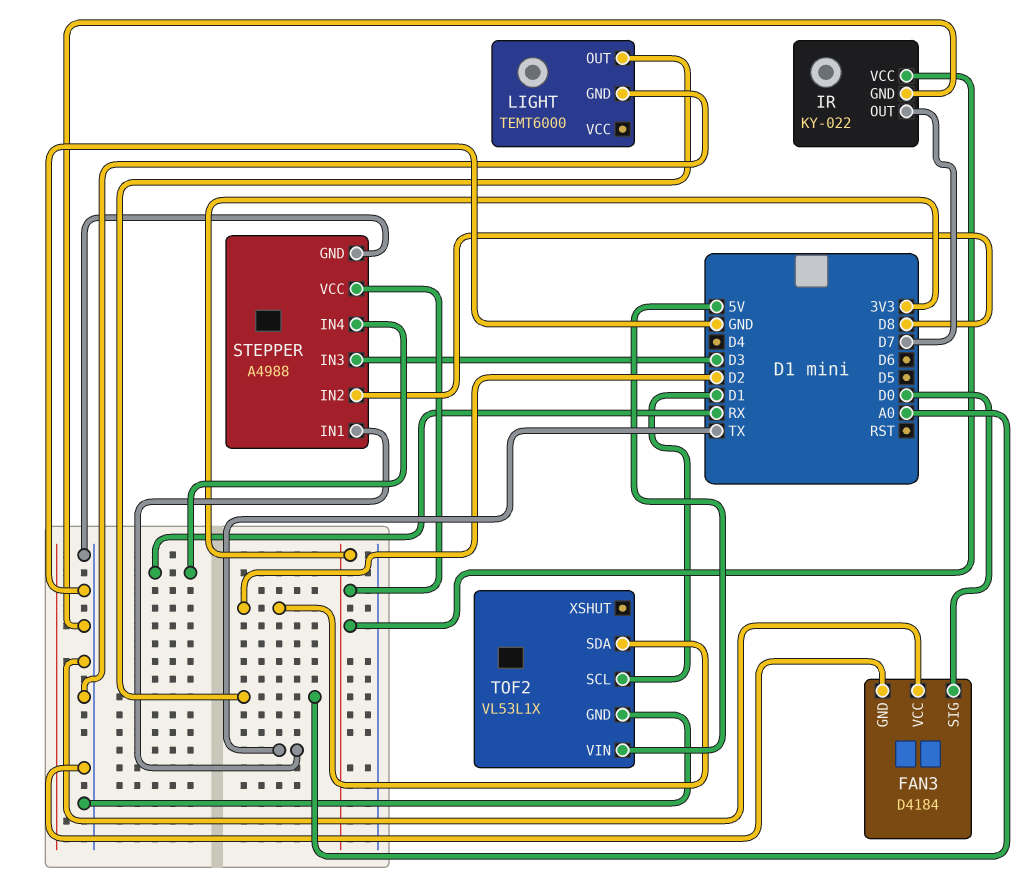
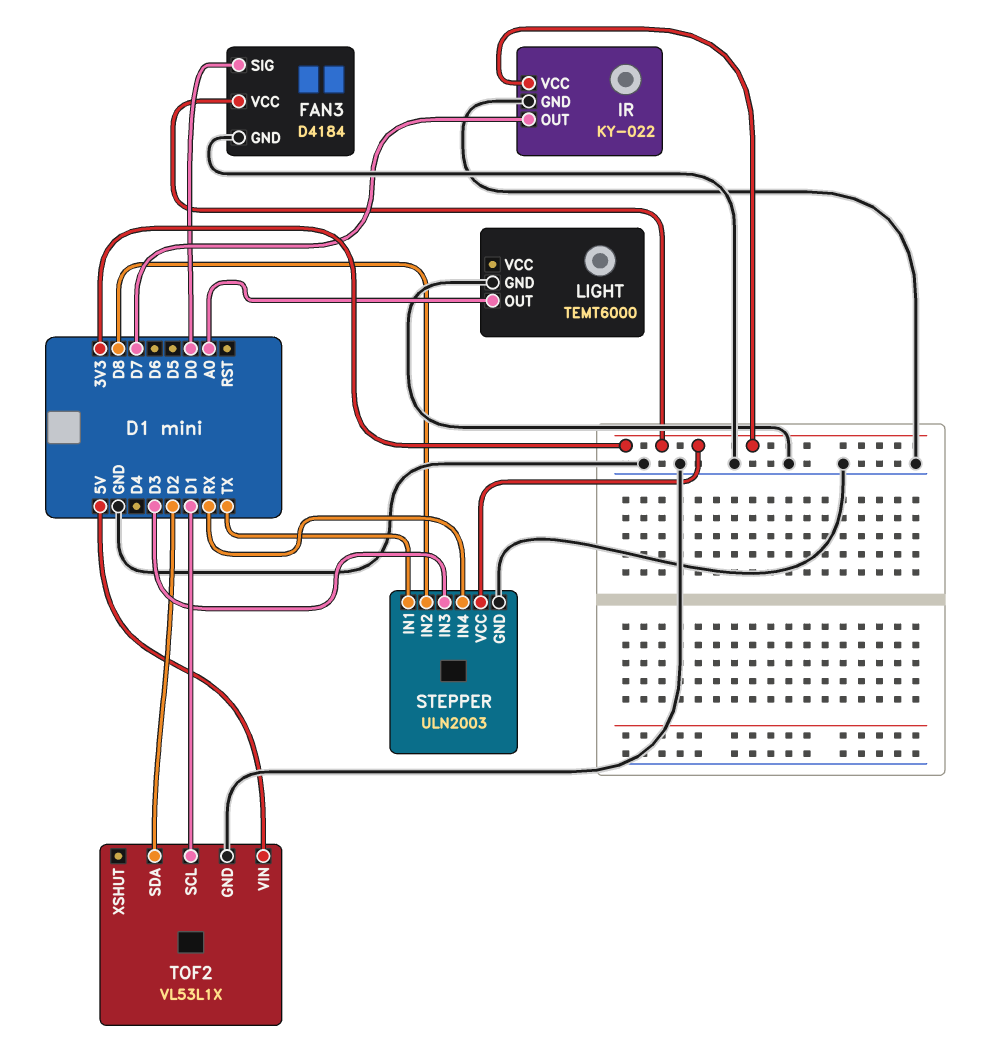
FAN3 pin VCC: GND -> 3V3
STEPPER: A4988 -> ULN2003

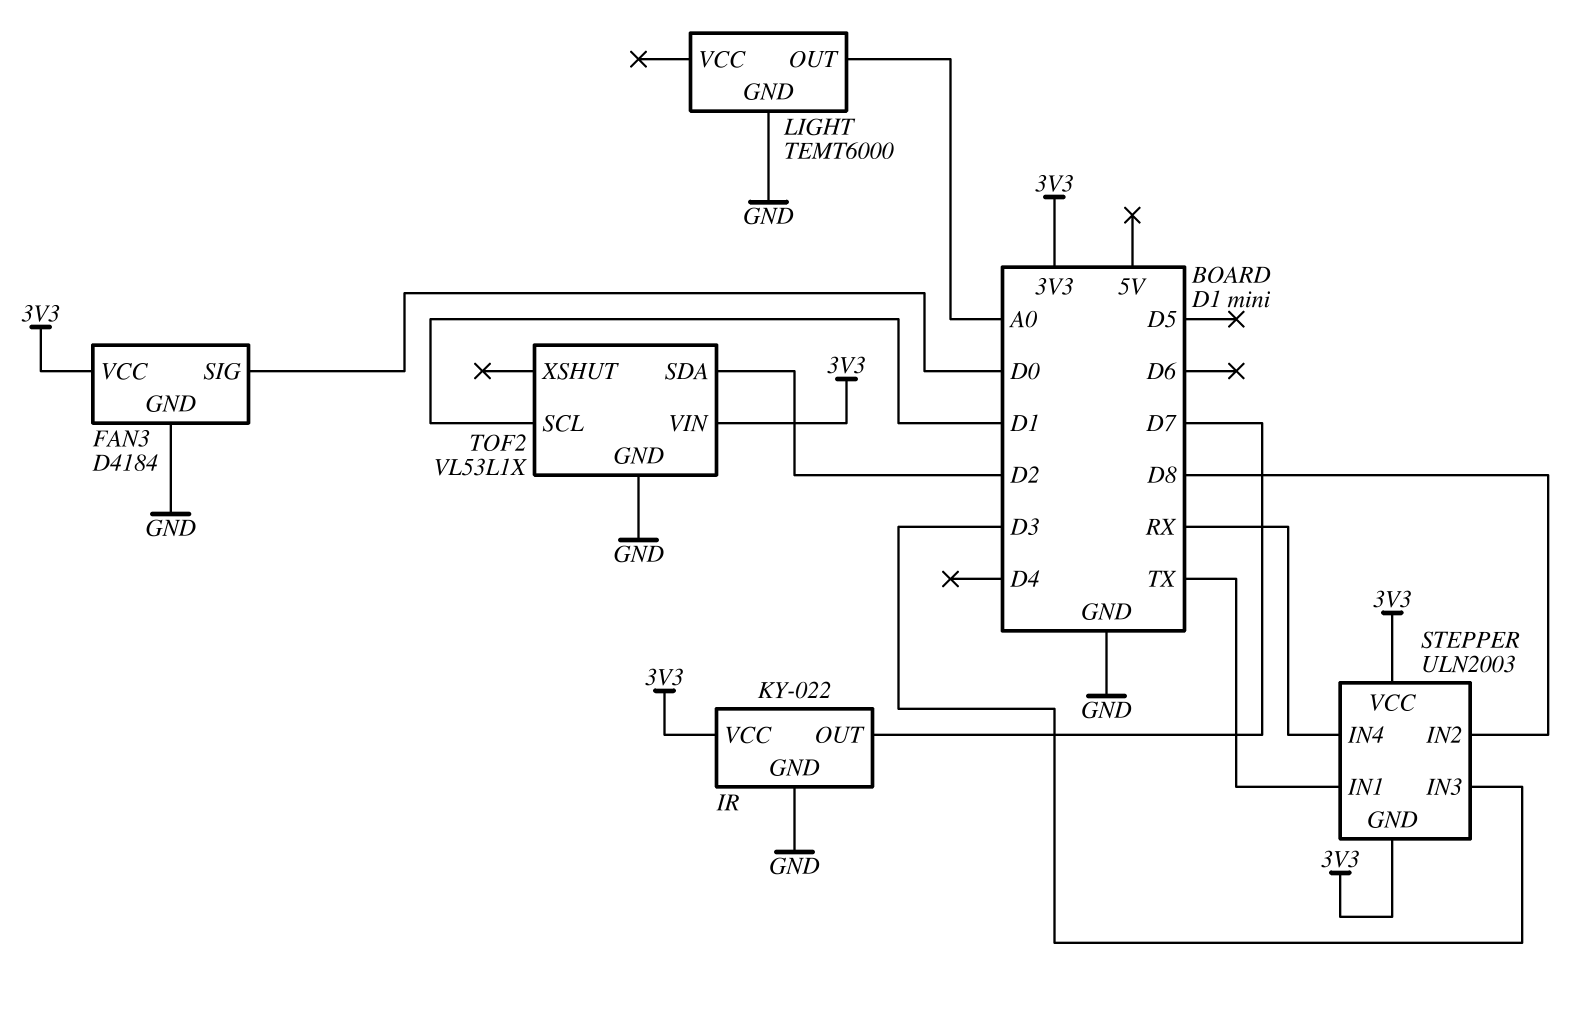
STEPPER pin GND: GND -> 3V3
TOF2 pin VIN: 5V -> 3V3

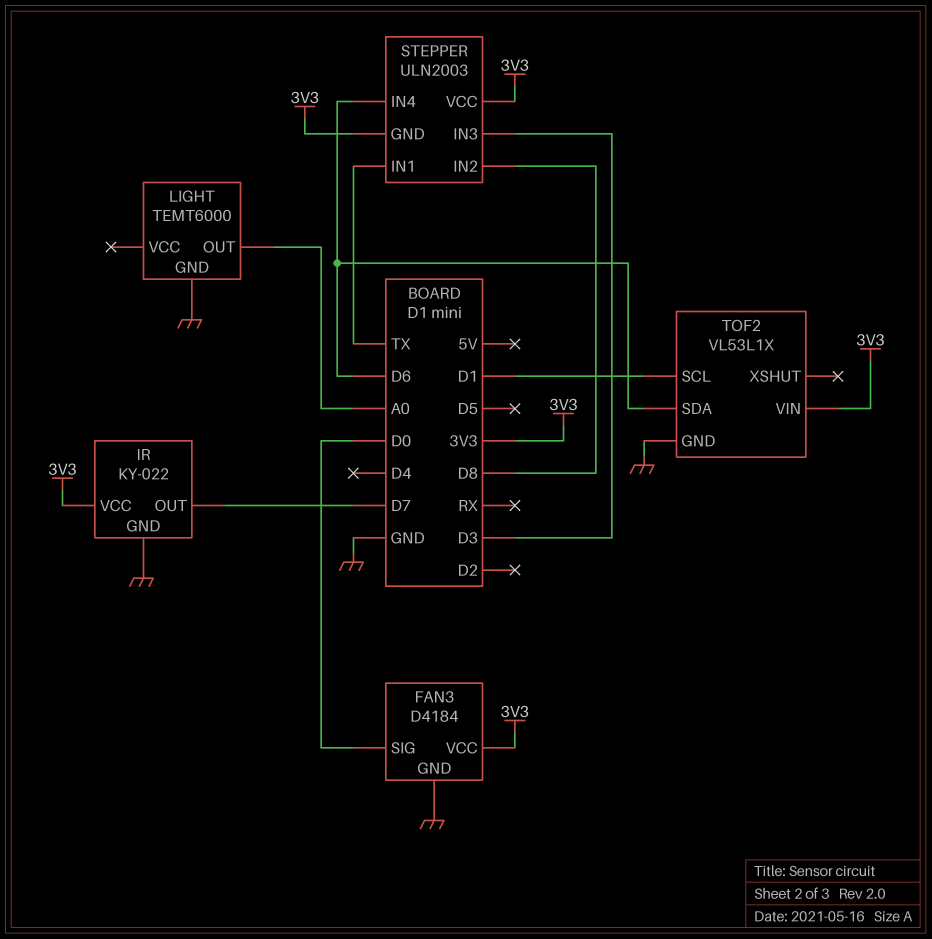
STEPPER pin IN4: RX -> D6
TOF2 pin SDA: D2 -> D6

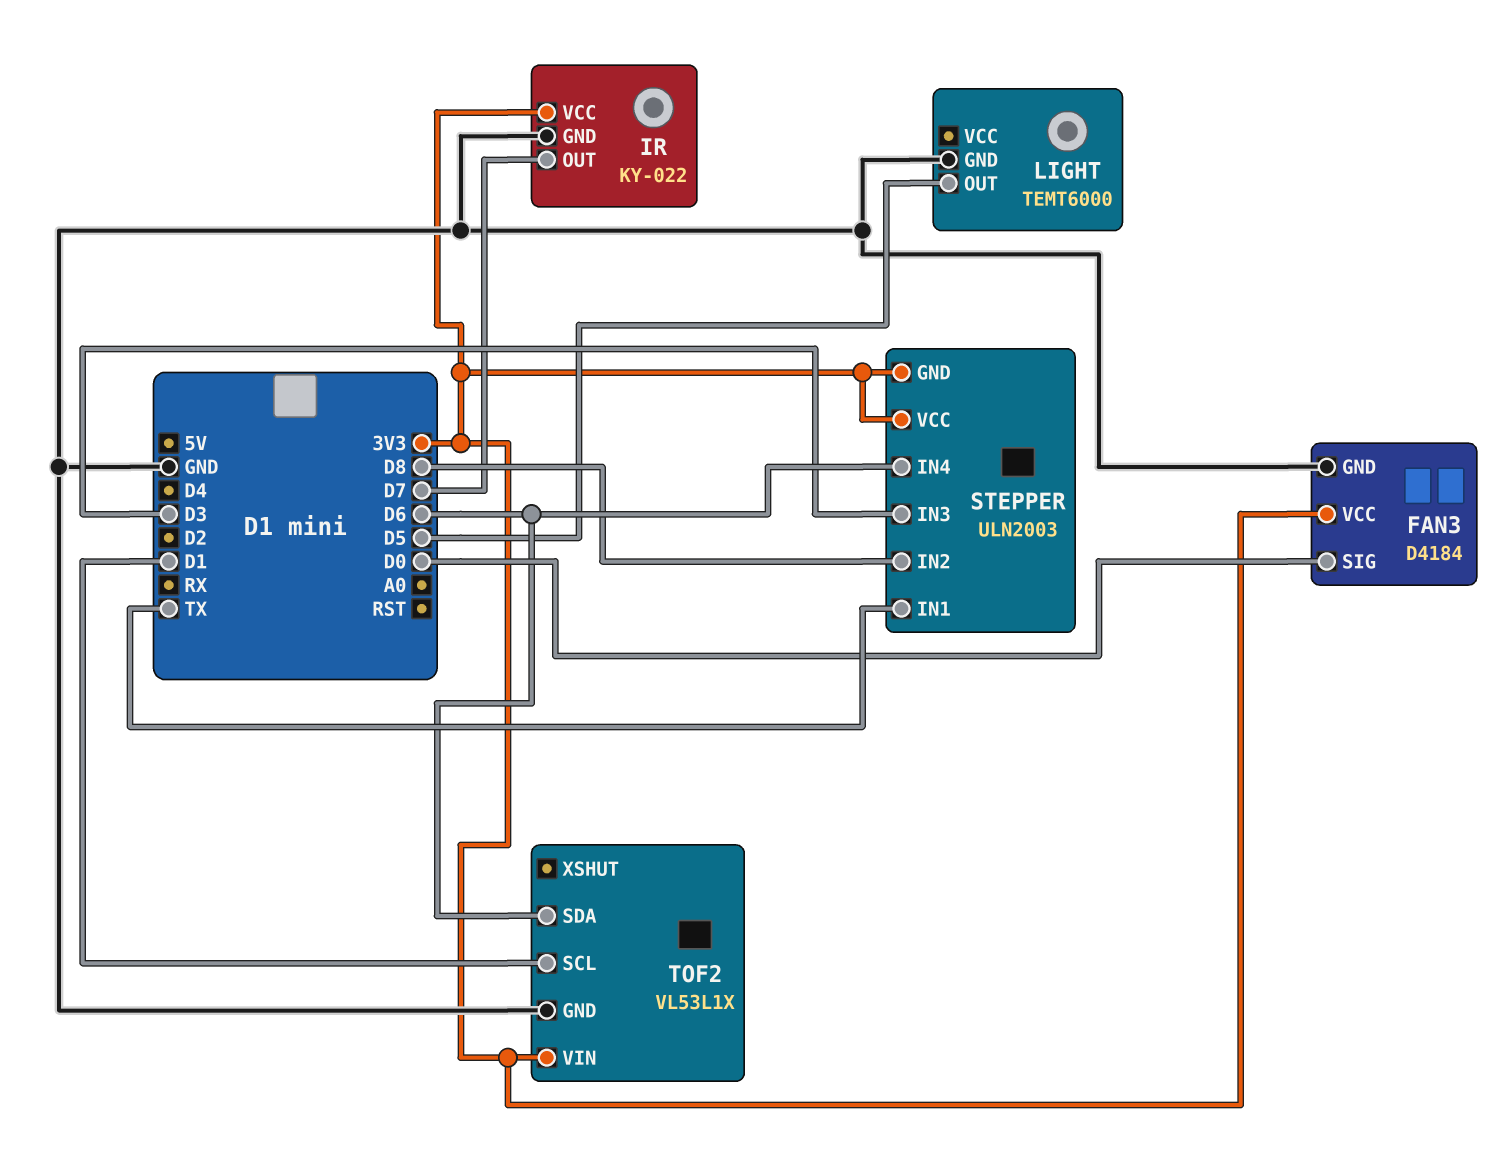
LIGHT pin OUT: A0 -> D5

